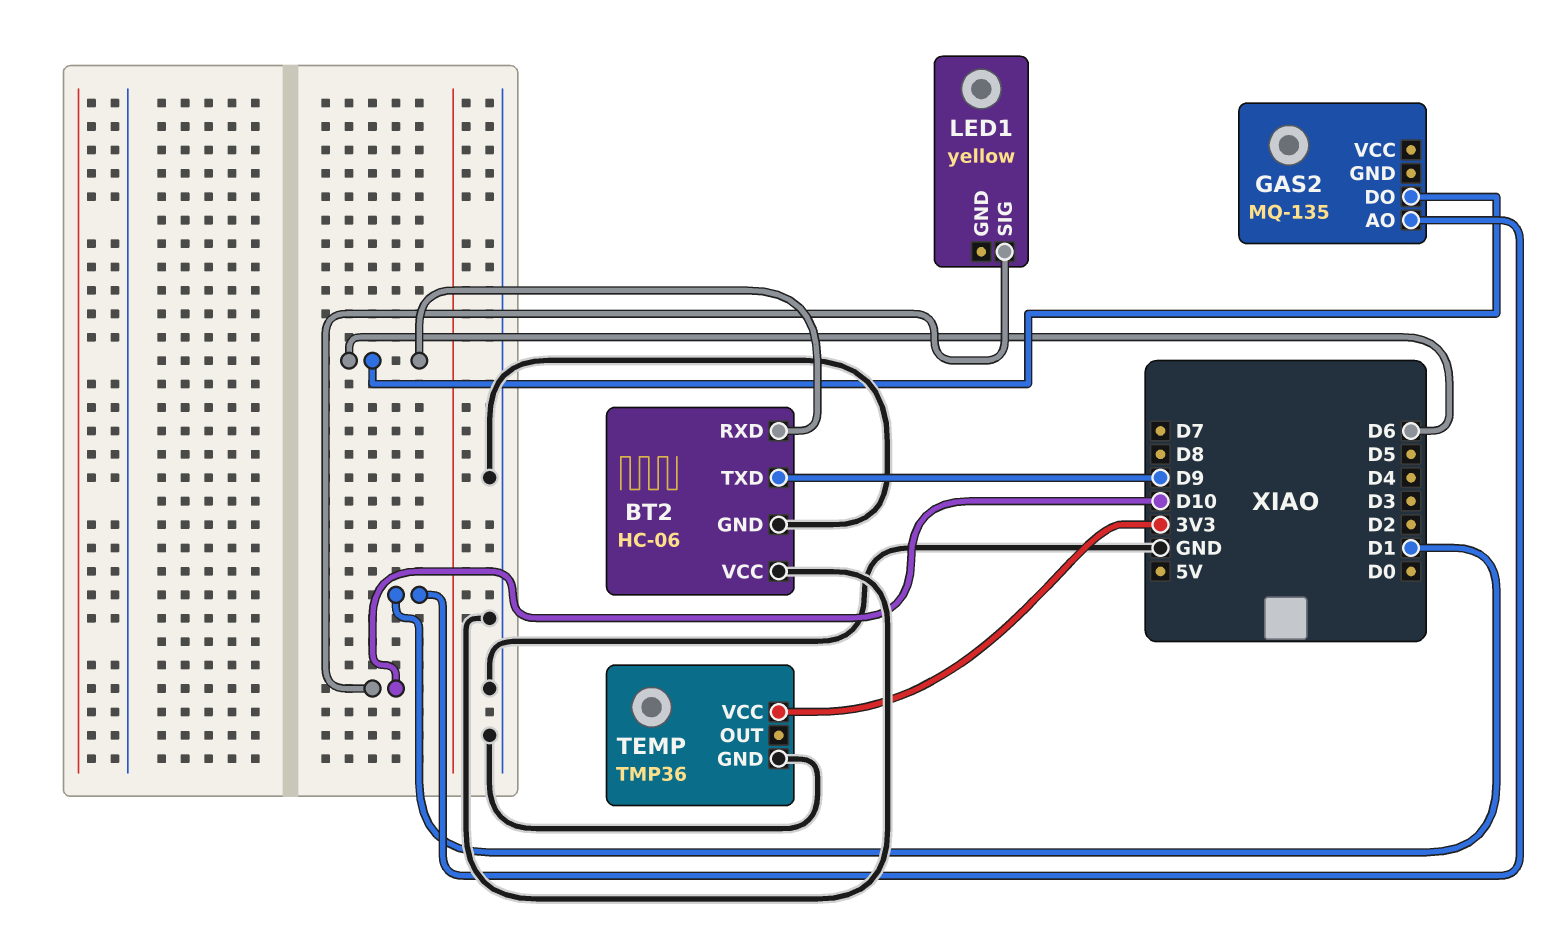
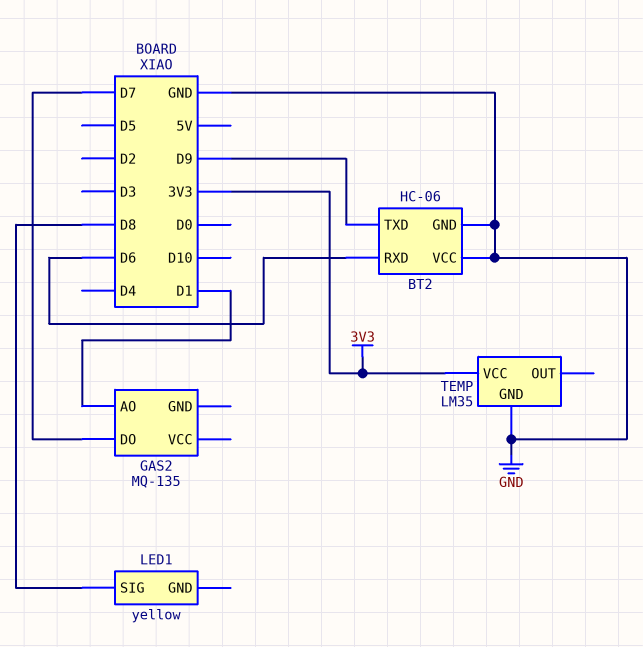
GAS2 pin DO: D6 -> D7
LED1 pin SIG: D10 -> D8
TEMP: TMP36 -> LM35

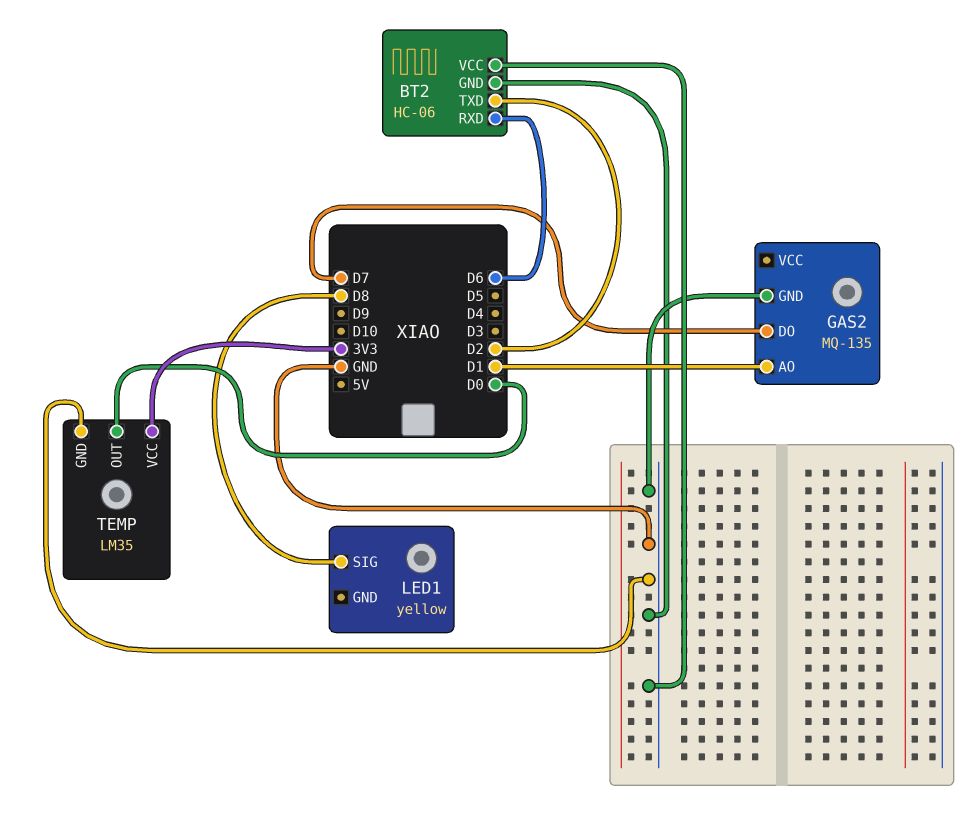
BT2 pin TXD: D9 -> D2
GAS2 pin GND: none -> GND
TEMP pin OUT: none -> D0

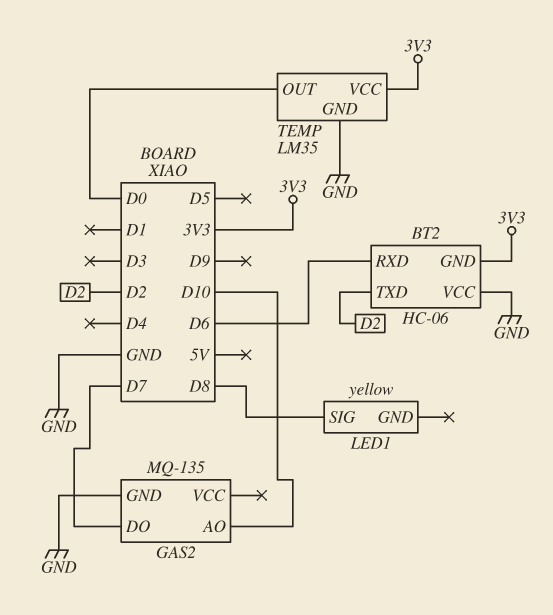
BT2 pin GND: GND -> 3V3
GAS2 pin AO: D1 -> D10

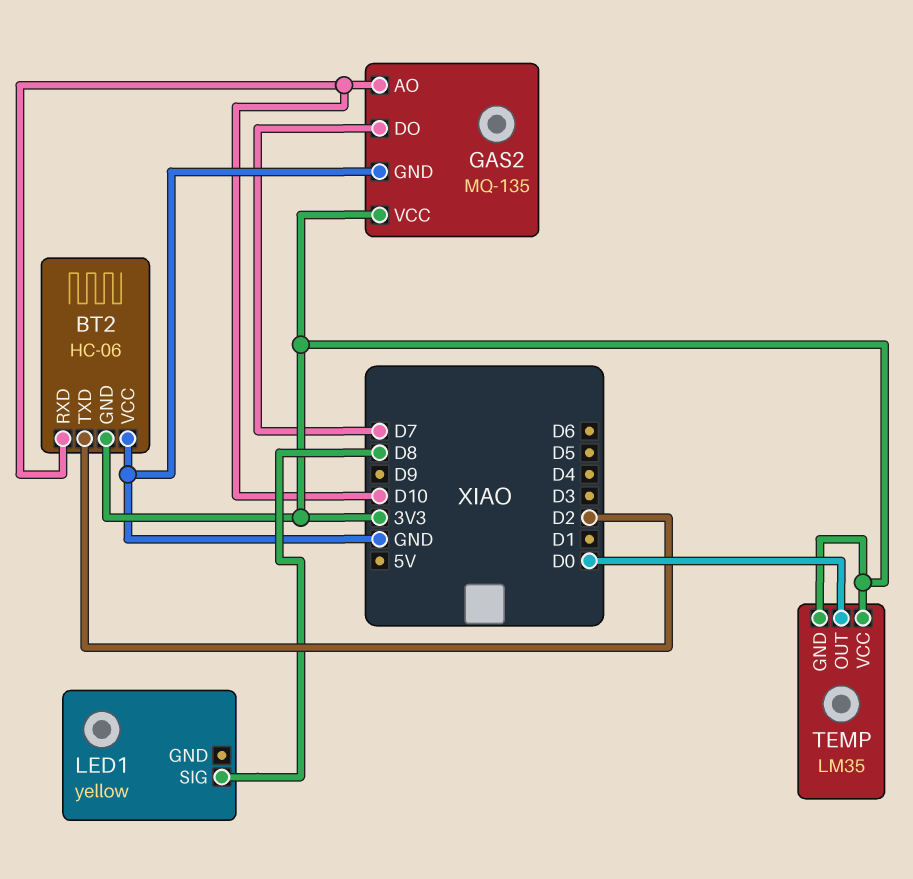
BT2 pin RXD: D6 -> D10
GAS2 pin VCC: none -> 3V3
TEMP pin GND: GND -> 3V3

